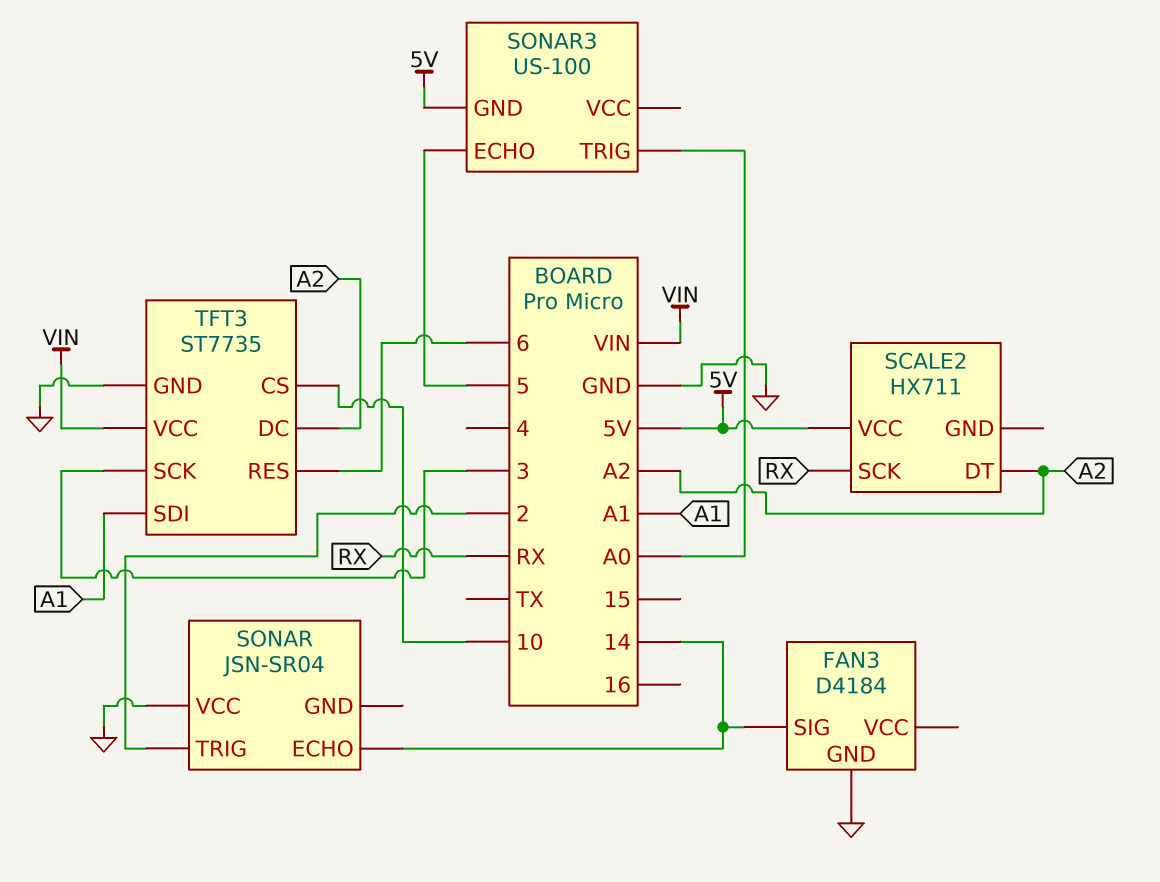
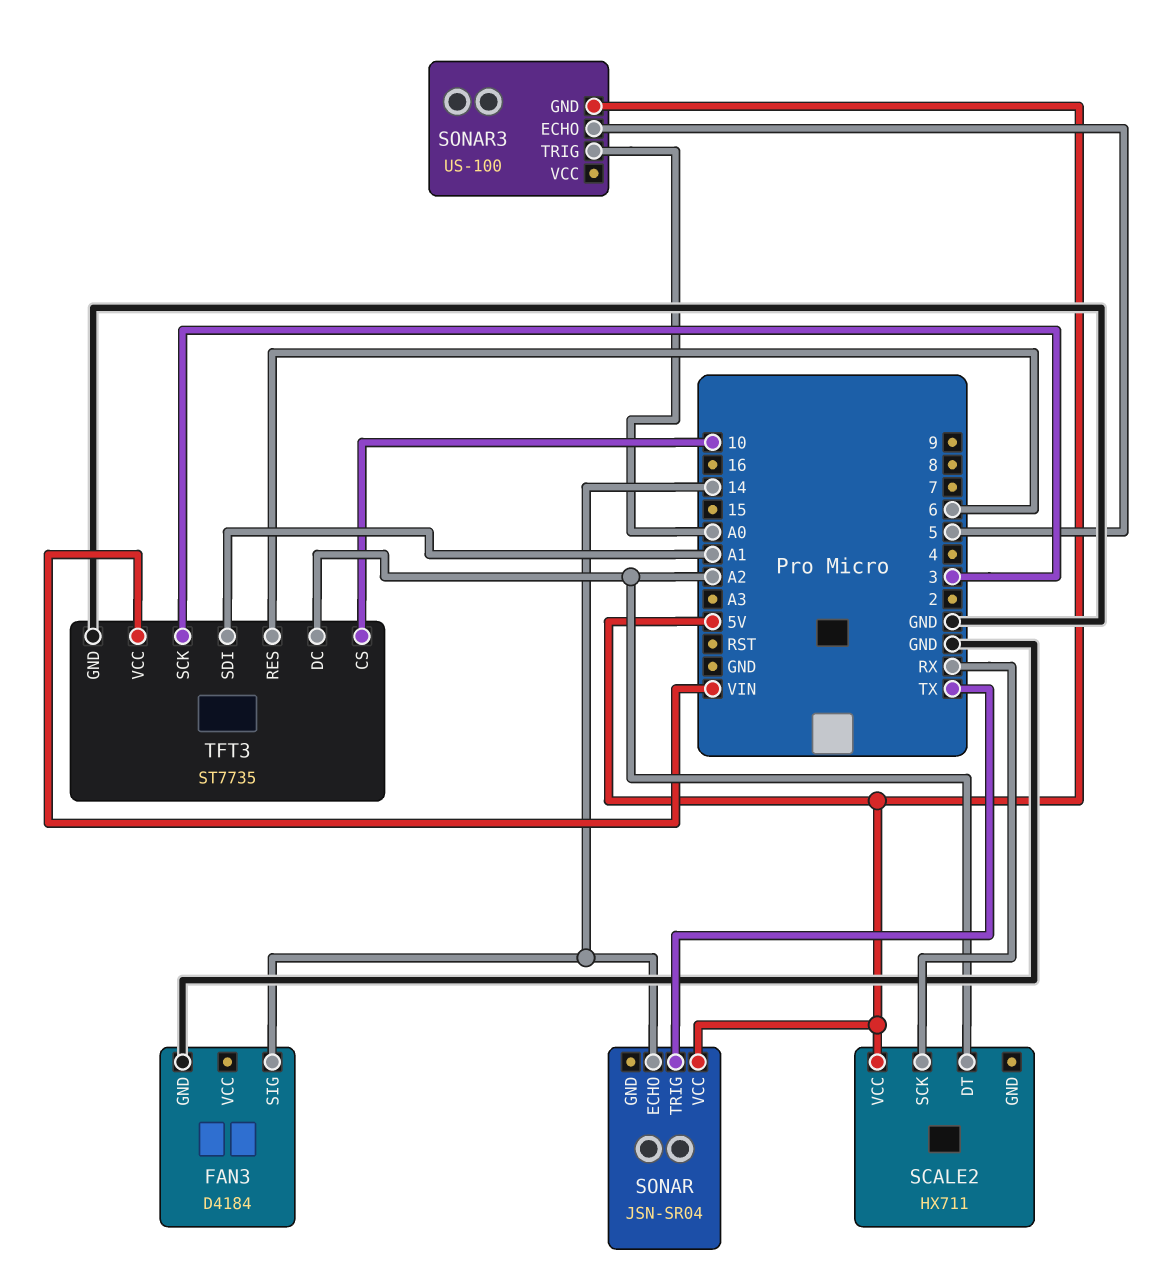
SONAR pin TRIG: 2 -> TX
SONAR pin VCC: GND -> 5V

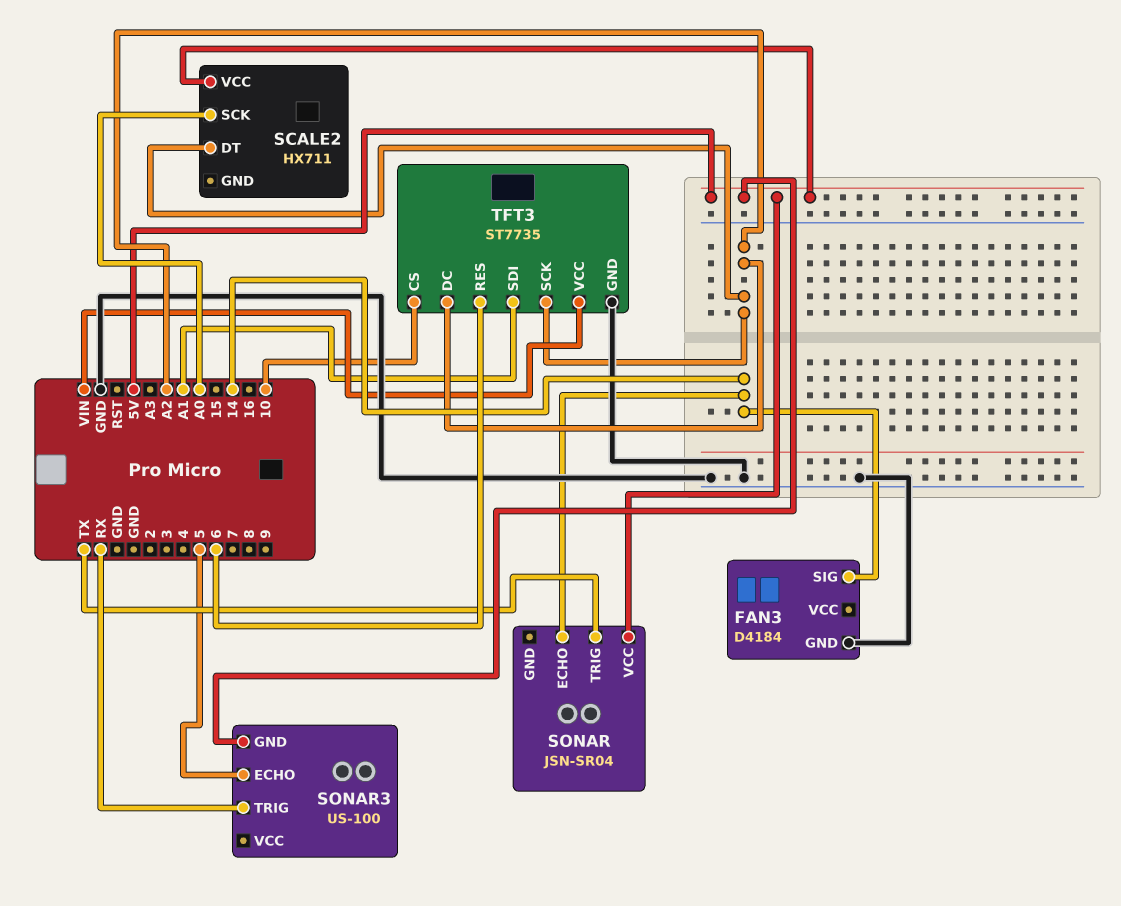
SCALE2 pin SCK: RX -> A0
SONAR3 pin TRIG: A0 -> RX
TFT3 pin SCK: 3 -> A2

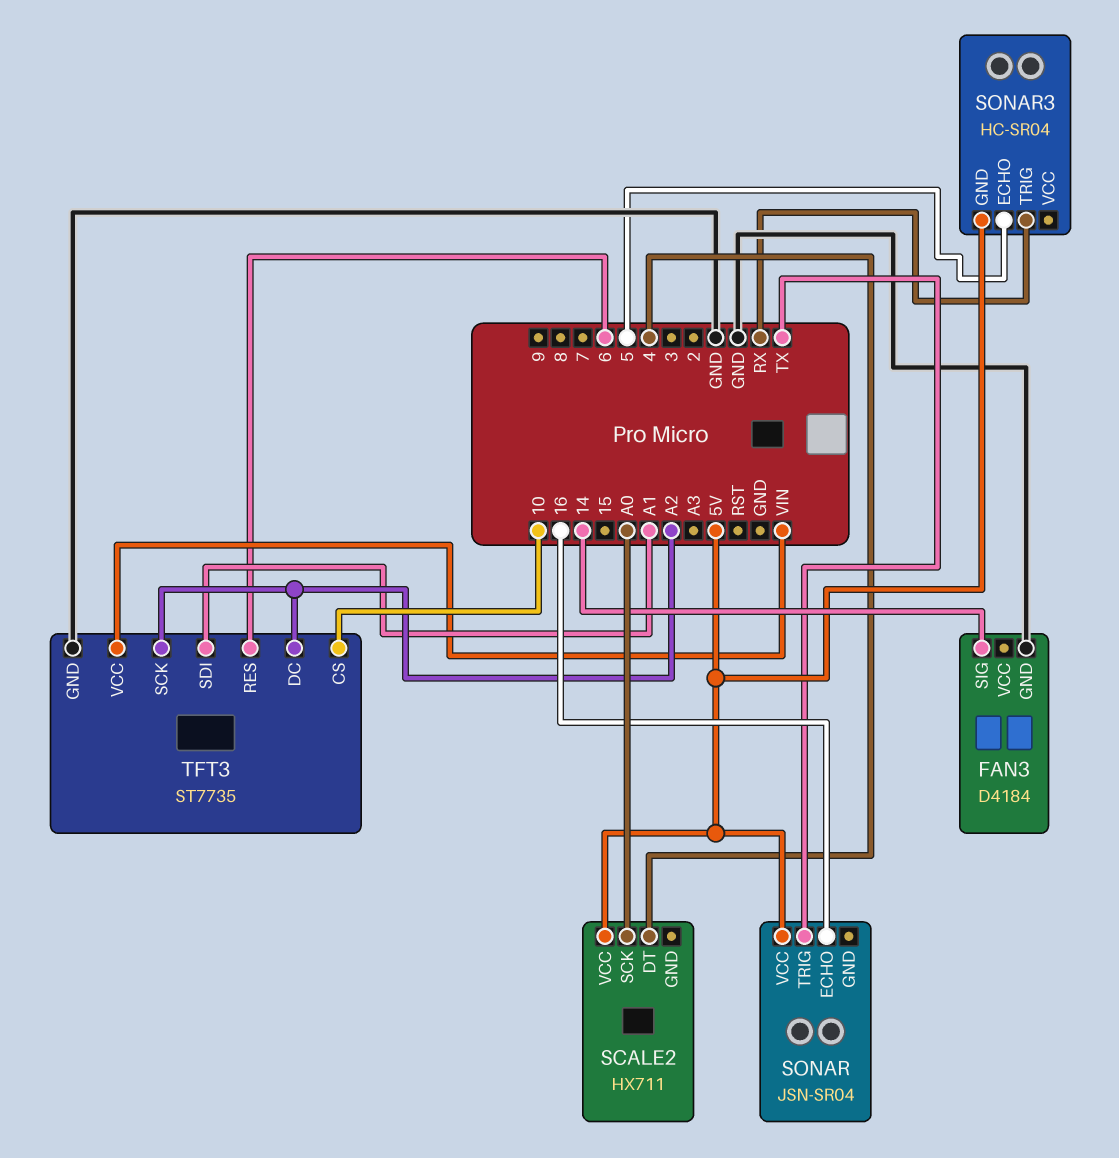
SCALE2 pin DT: A2 -> 4
SONAR pin ECHO: 14 -> 16
SONAR3: US-100 -> HC-SR04

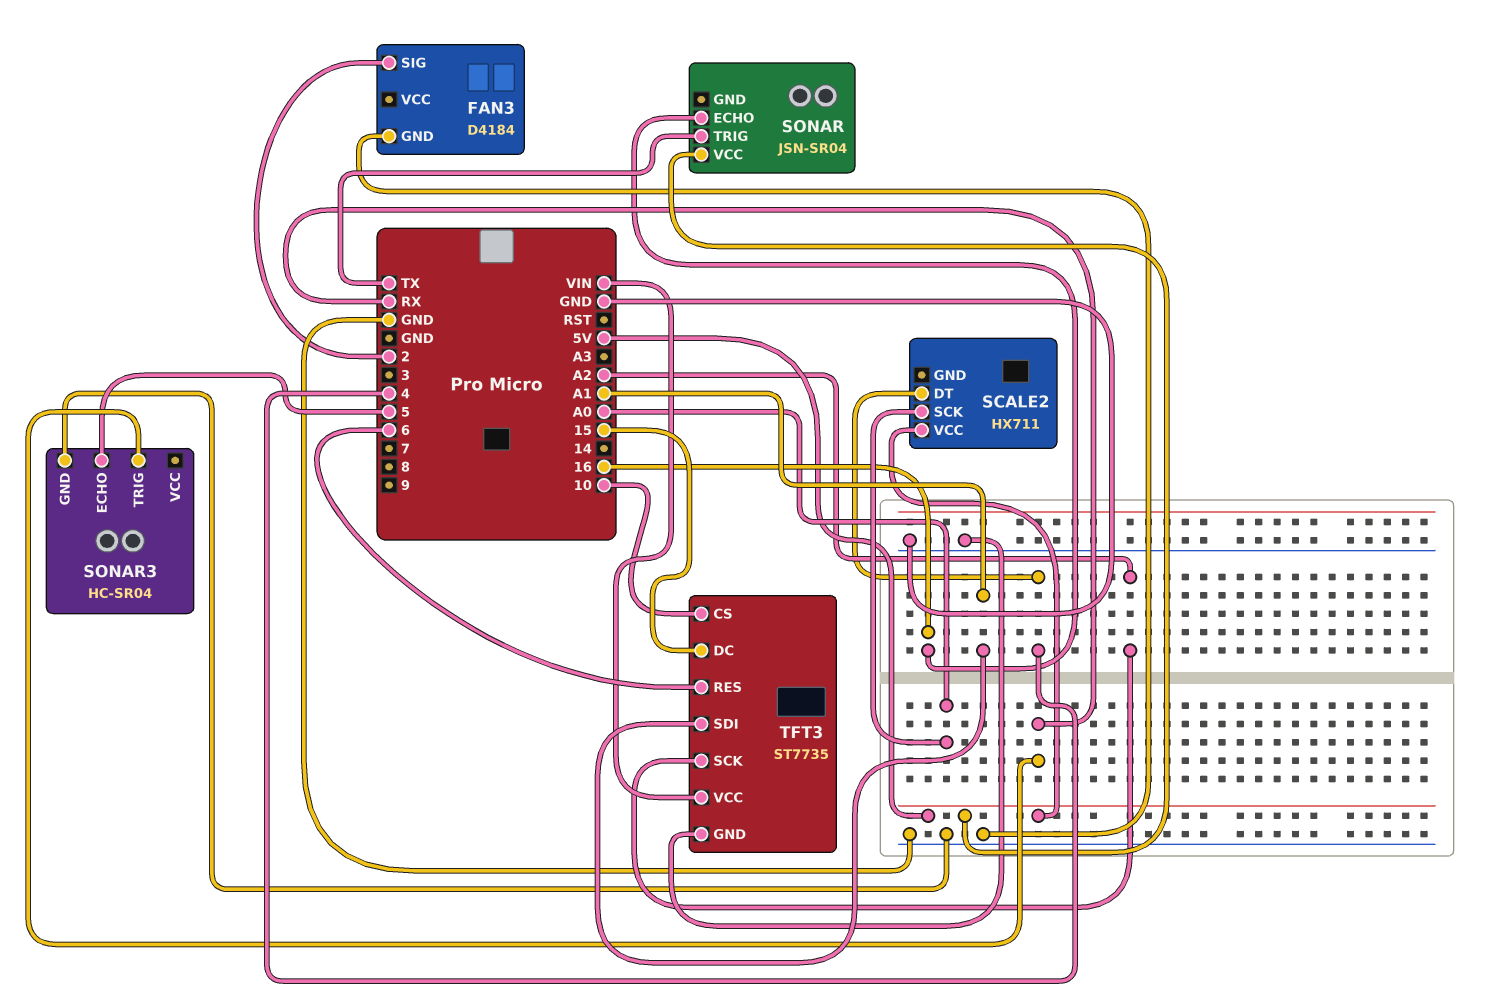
FAN3 pin SIG: 14 -> 2
SONAR3 pin GND: 5V -> GND
TFT3 pin DC: A2 -> 15

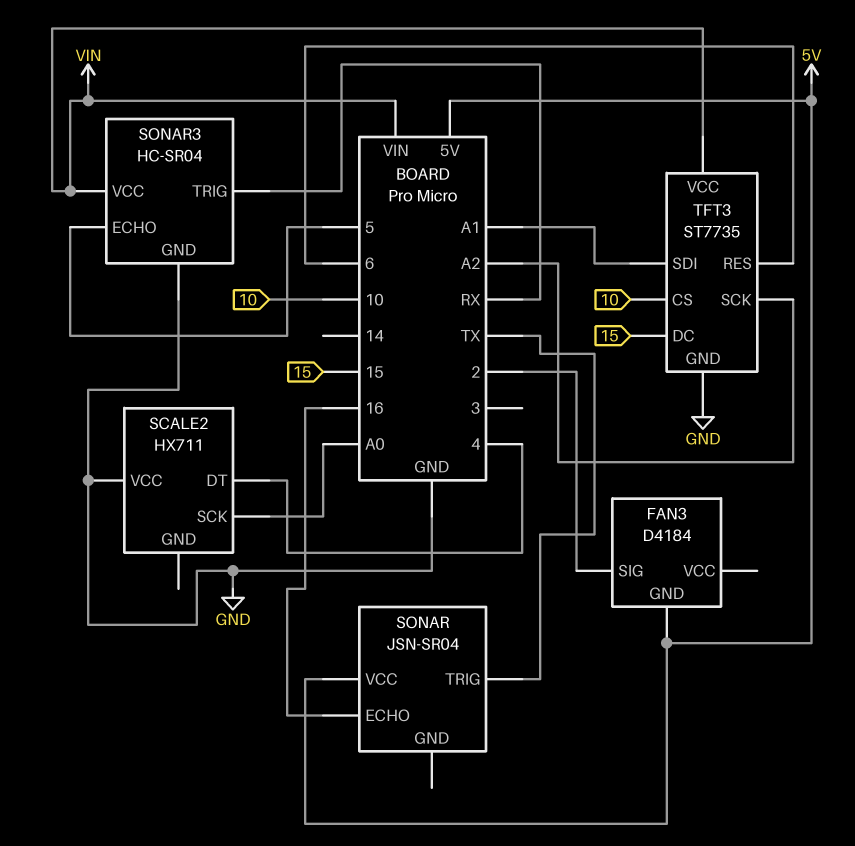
FAN3 pin GND: GND -> 5V
SCALE2 pin VCC: 5V -> GND
SONAR3 pin VCC: none -> VIN

